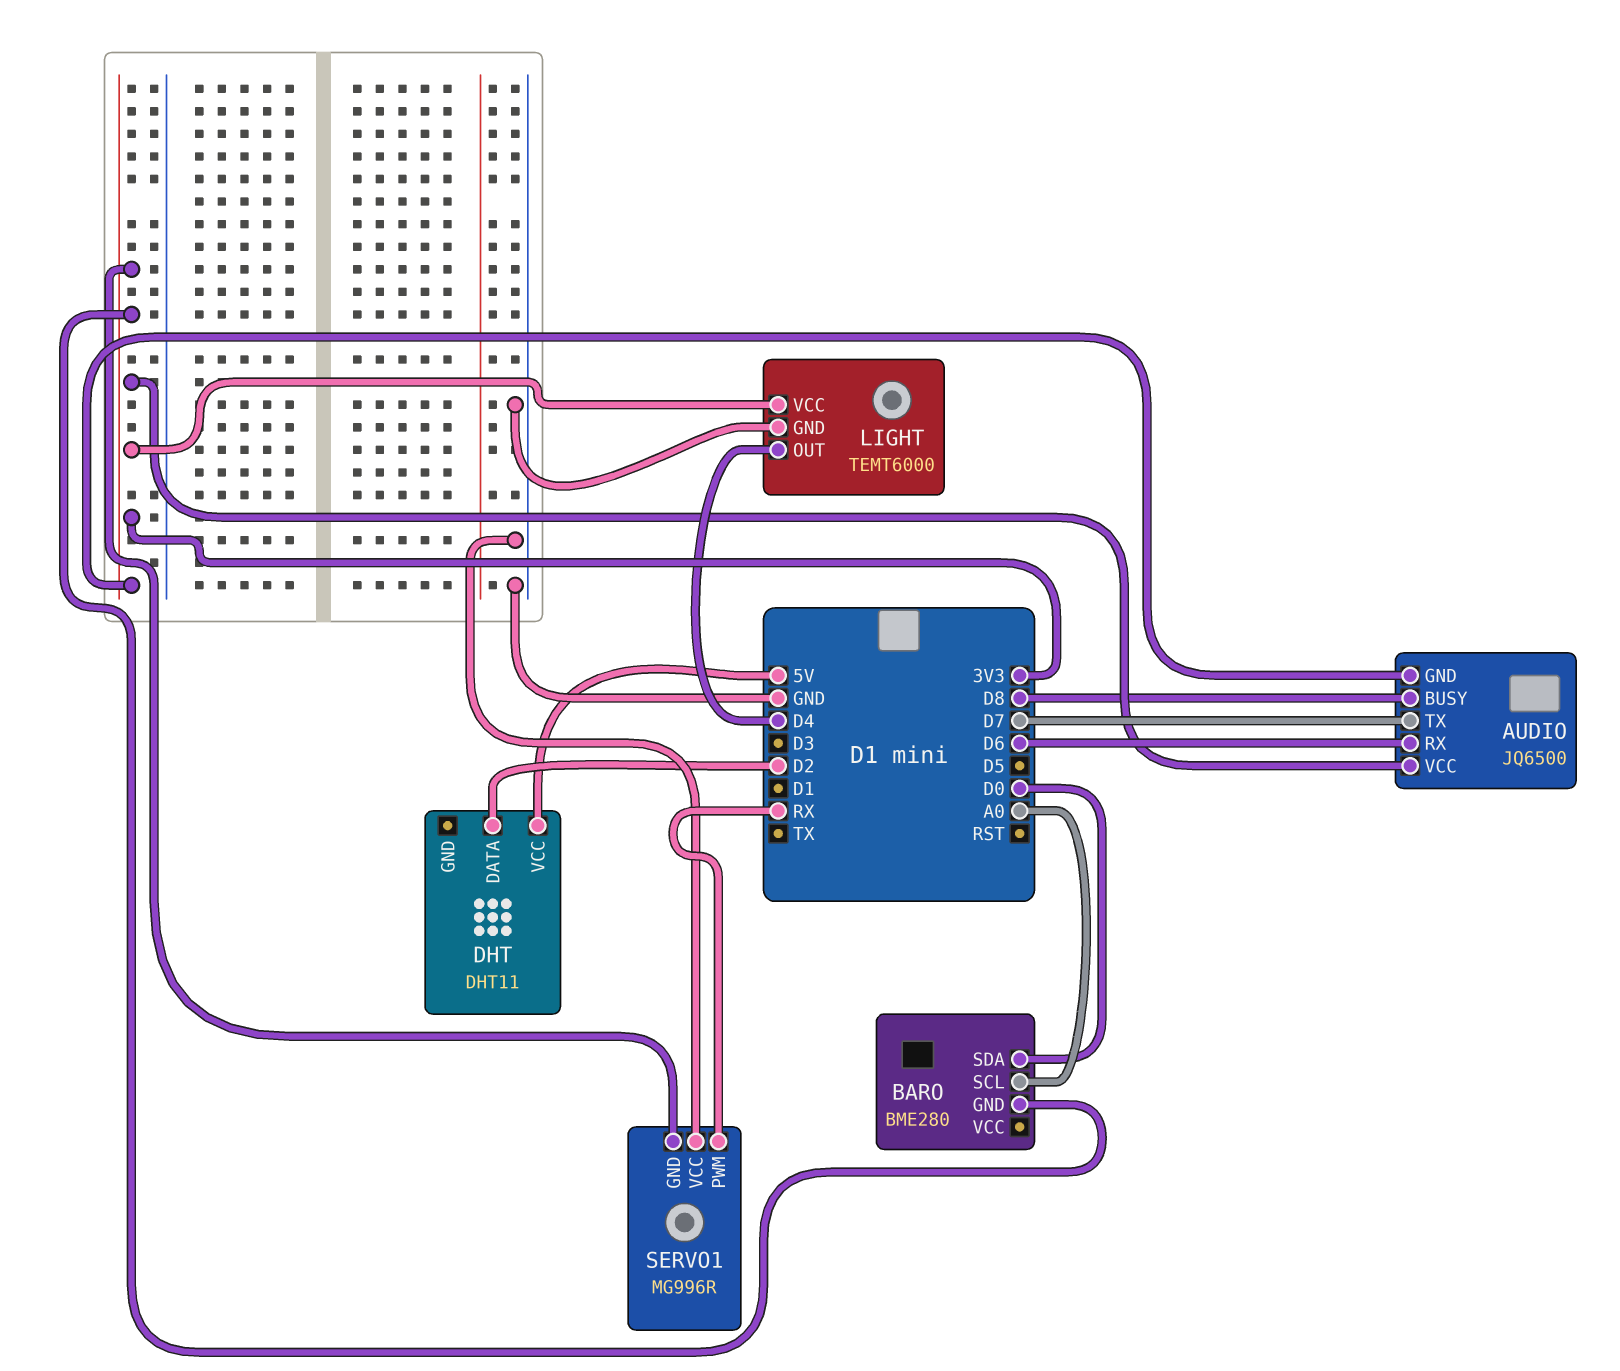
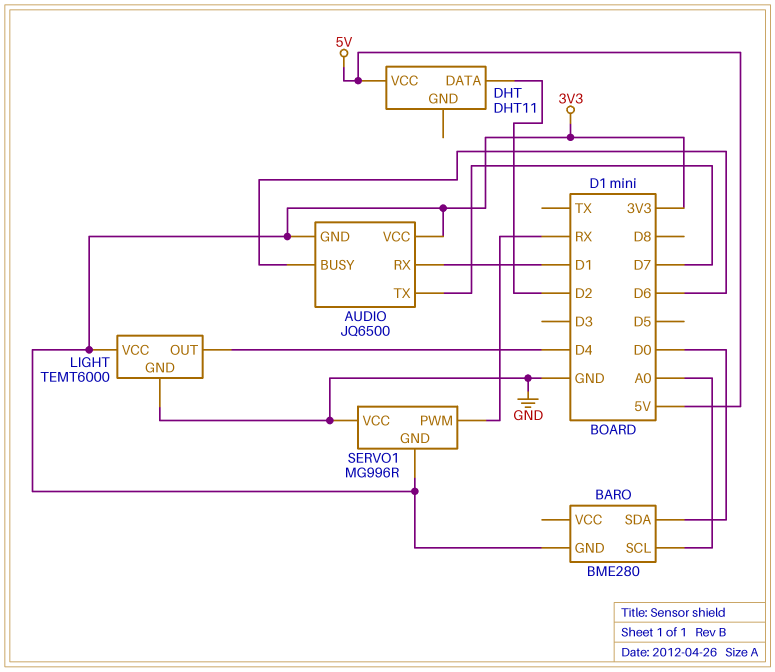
AUDIO pin BUSY: D8 -> D6
AUDIO pin RX: D6 -> D1

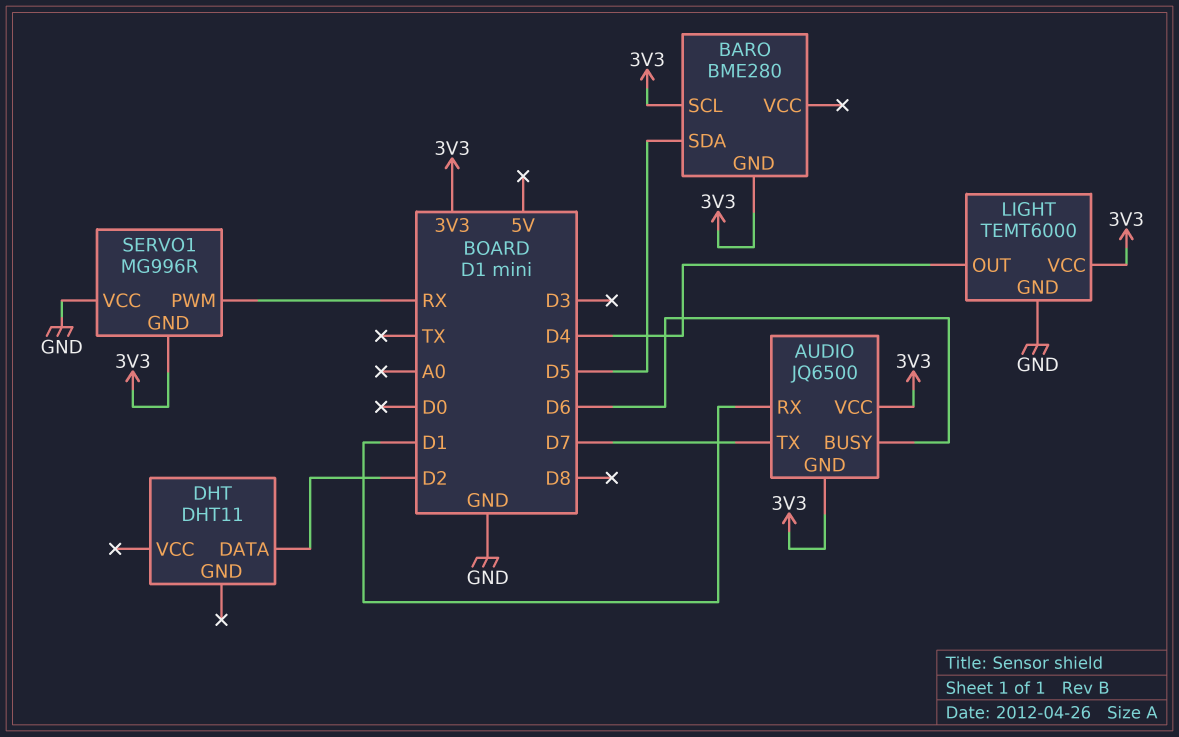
BARO pin SCL: A0 -> 3V3
BARO pin SDA: D0 -> D5
DHT pin VCC: 5V -> none

